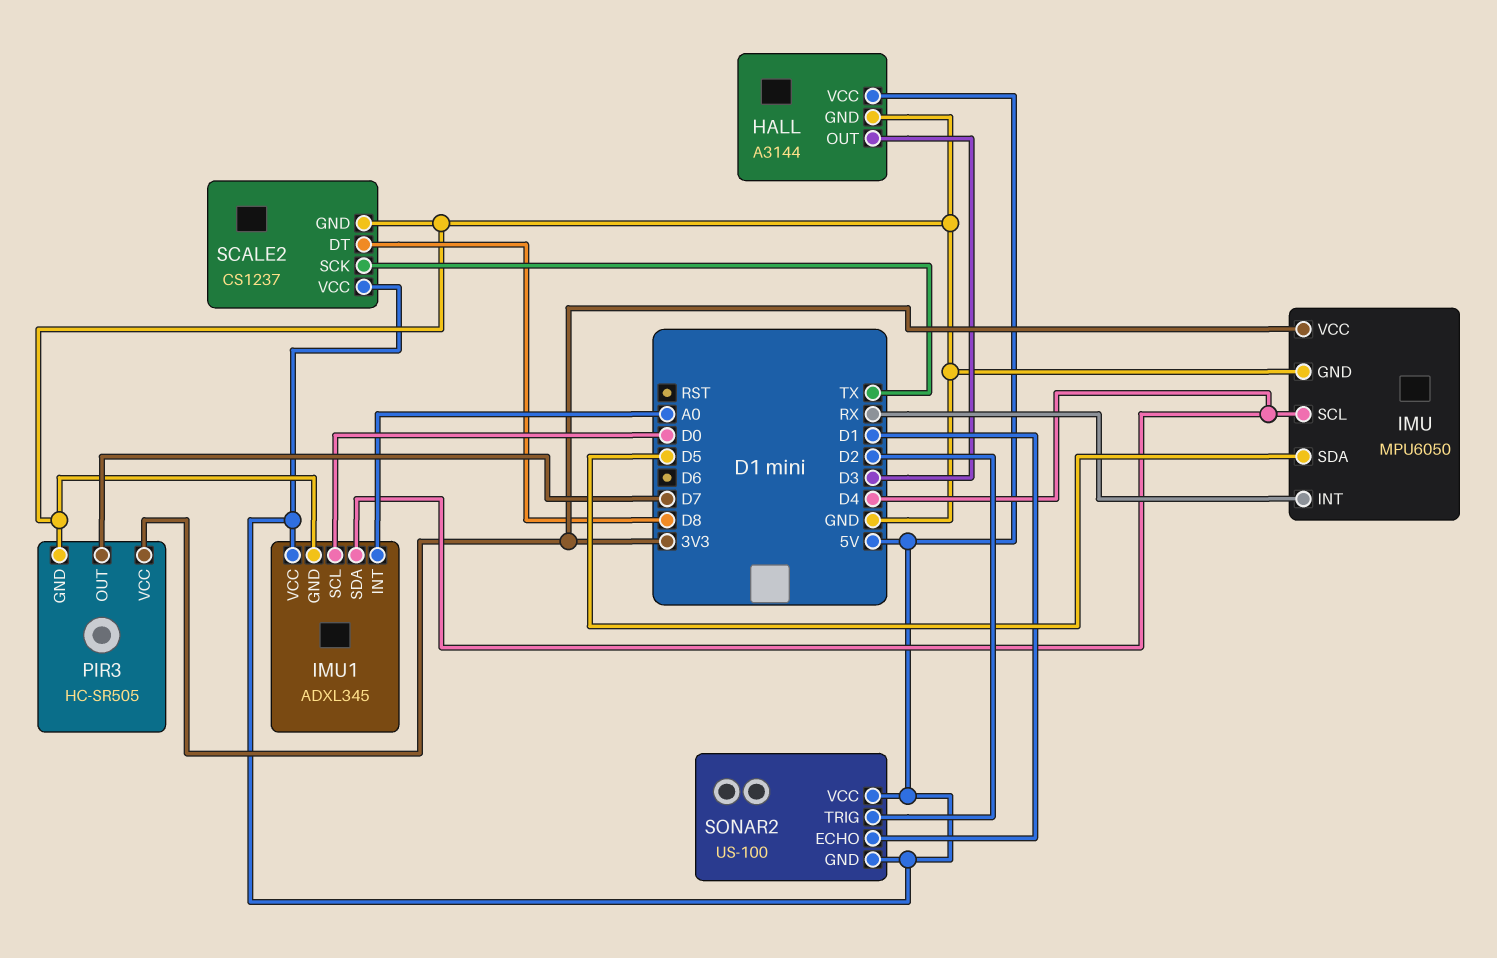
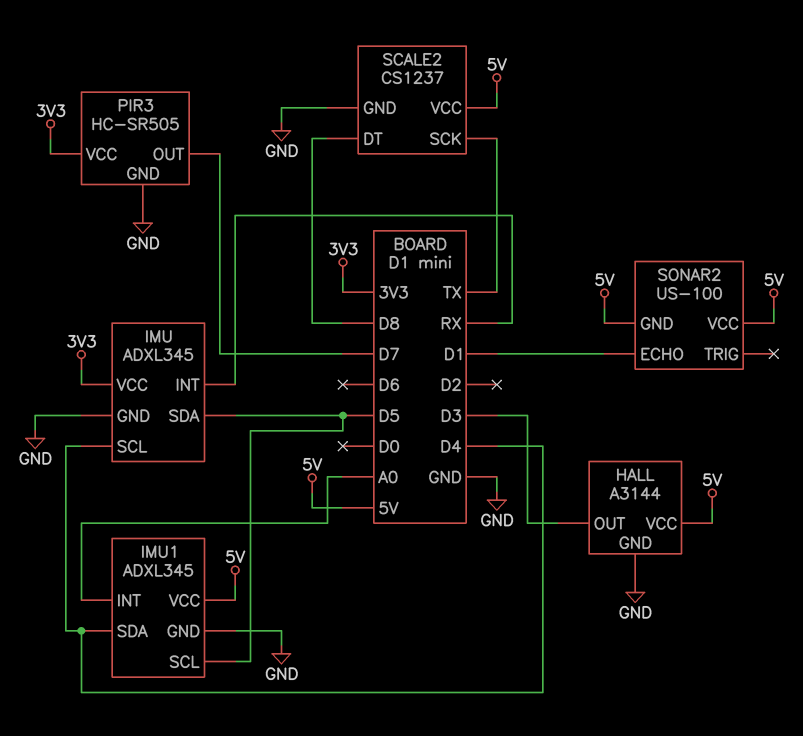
IMU: MPU6050 -> ADXL345
IMU1 pin SCL: D0 -> D5
SONAR2 pin TRIG: D2 -> none

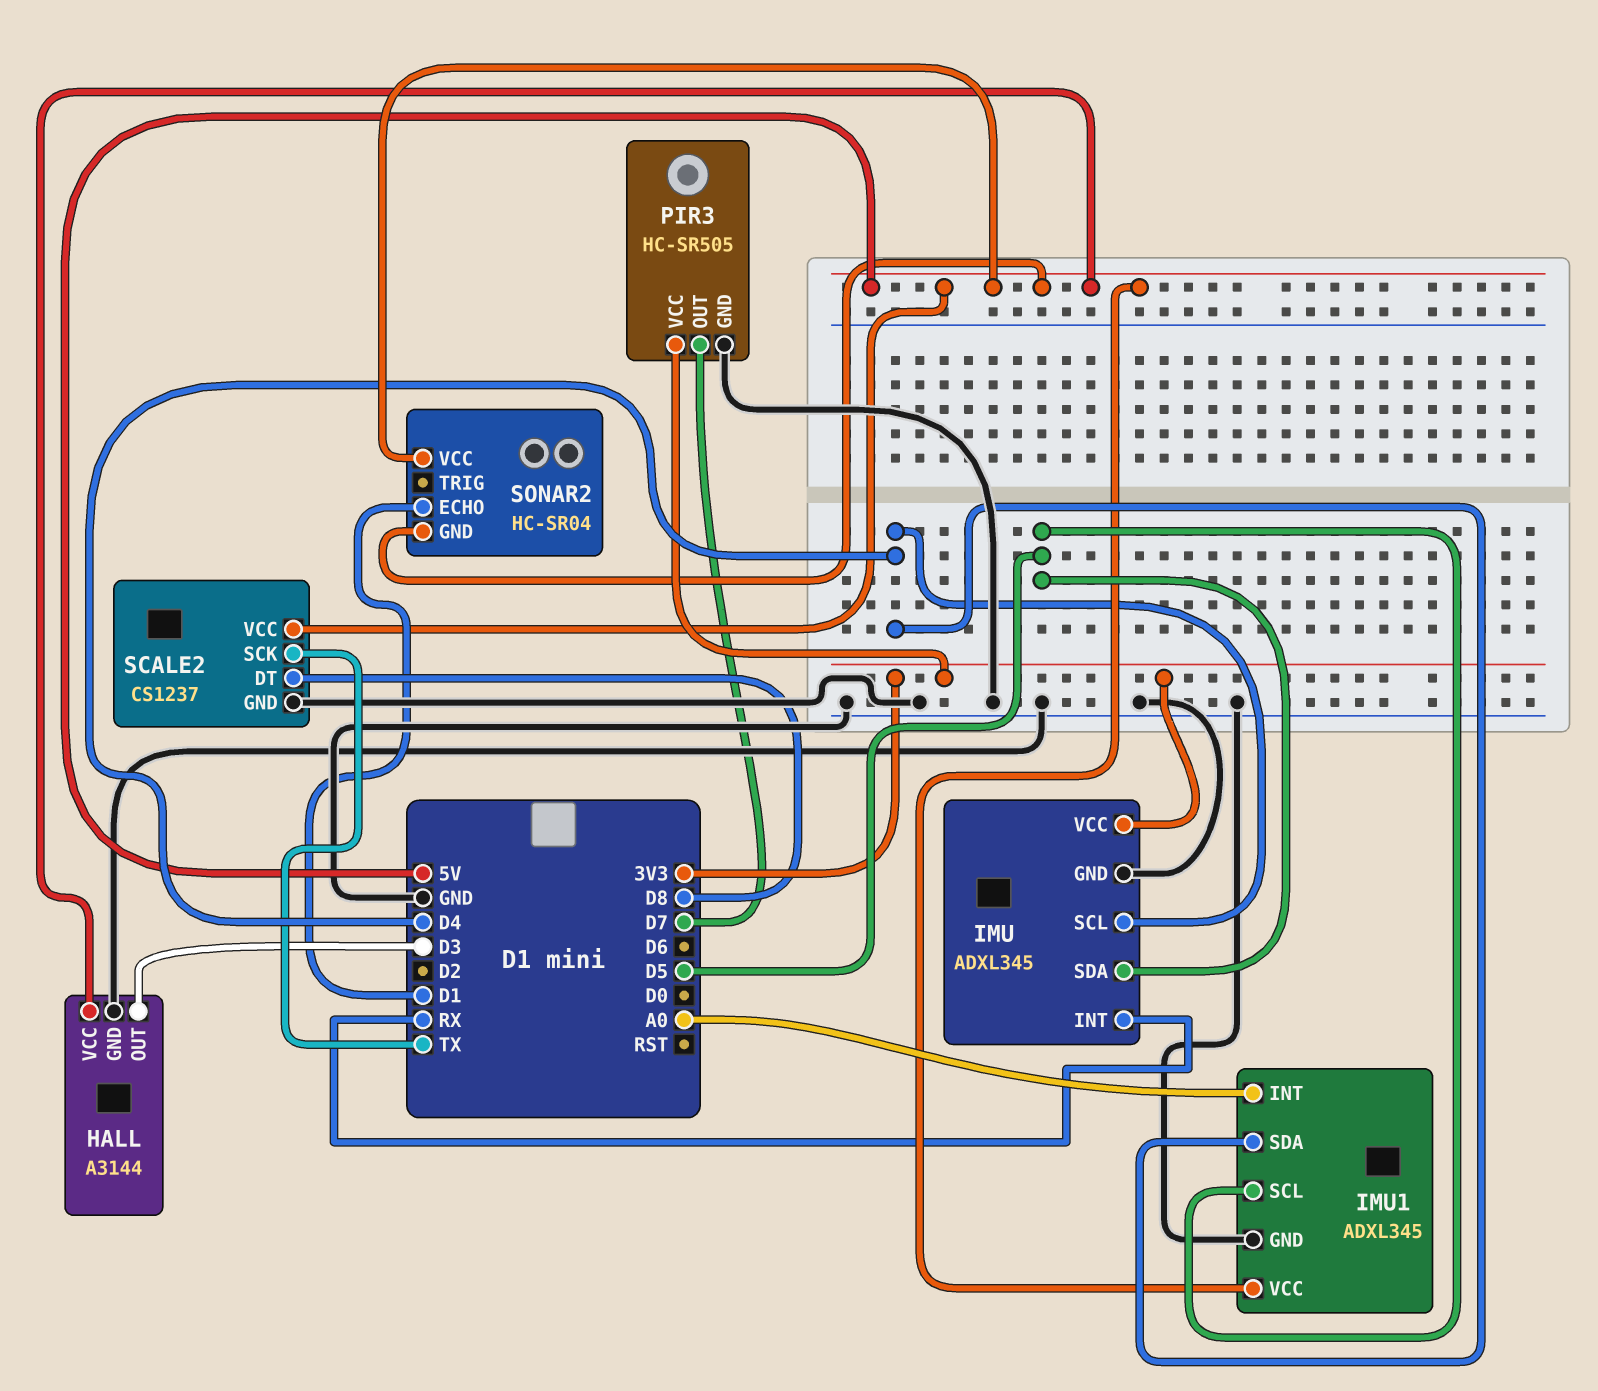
SONAR2: US-100 -> HC-SR04

